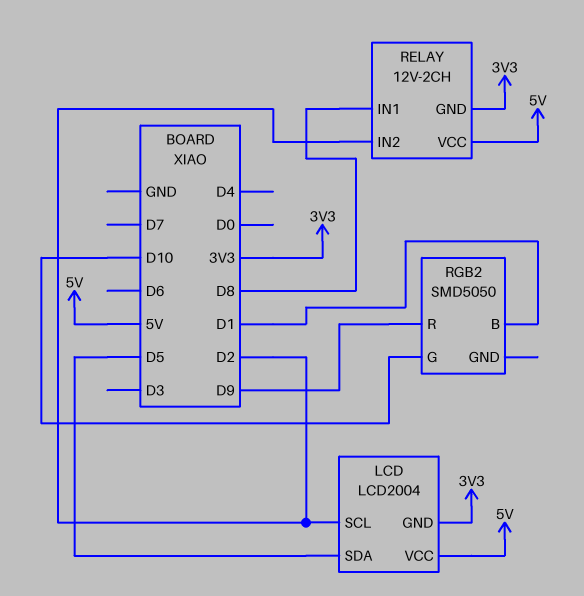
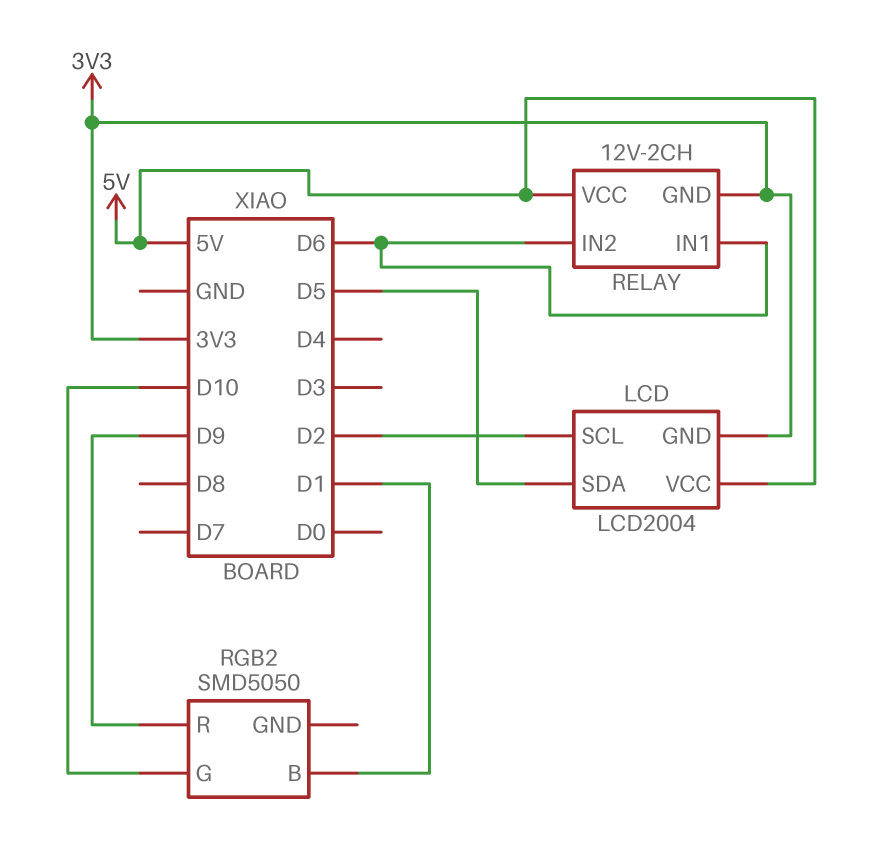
RELAY pin IN1: D8 -> D6
RELAY pin IN2: D2 -> D6

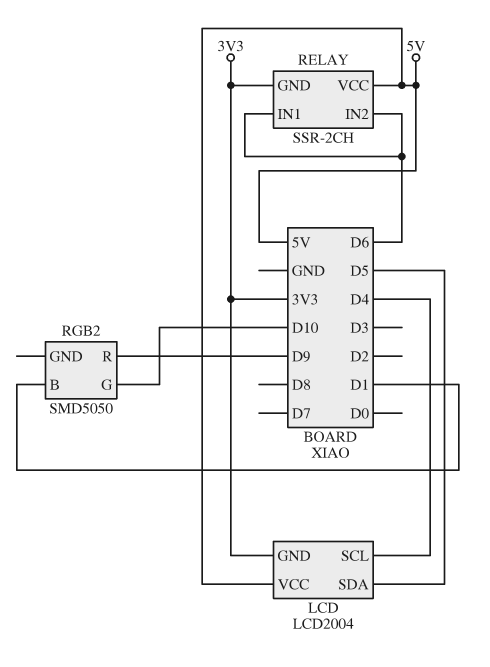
LCD pin SCL: D2 -> D4
RELAY: 12V-2CH -> SSR-2CH

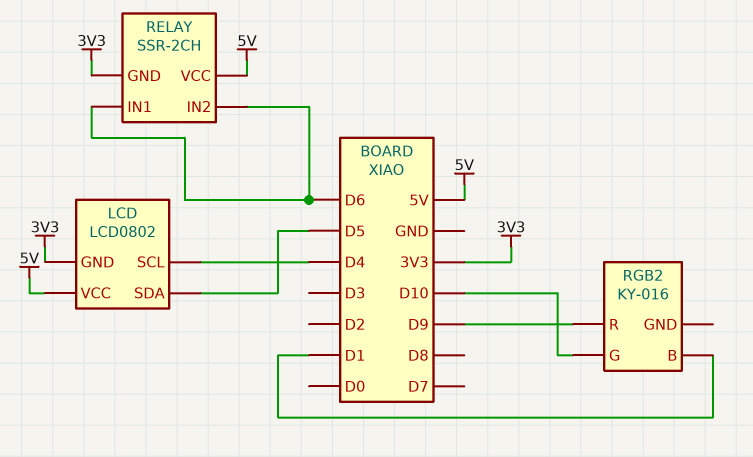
LCD: LCD2004 -> LCD0802
RGB2: SMD5050 -> KY-016

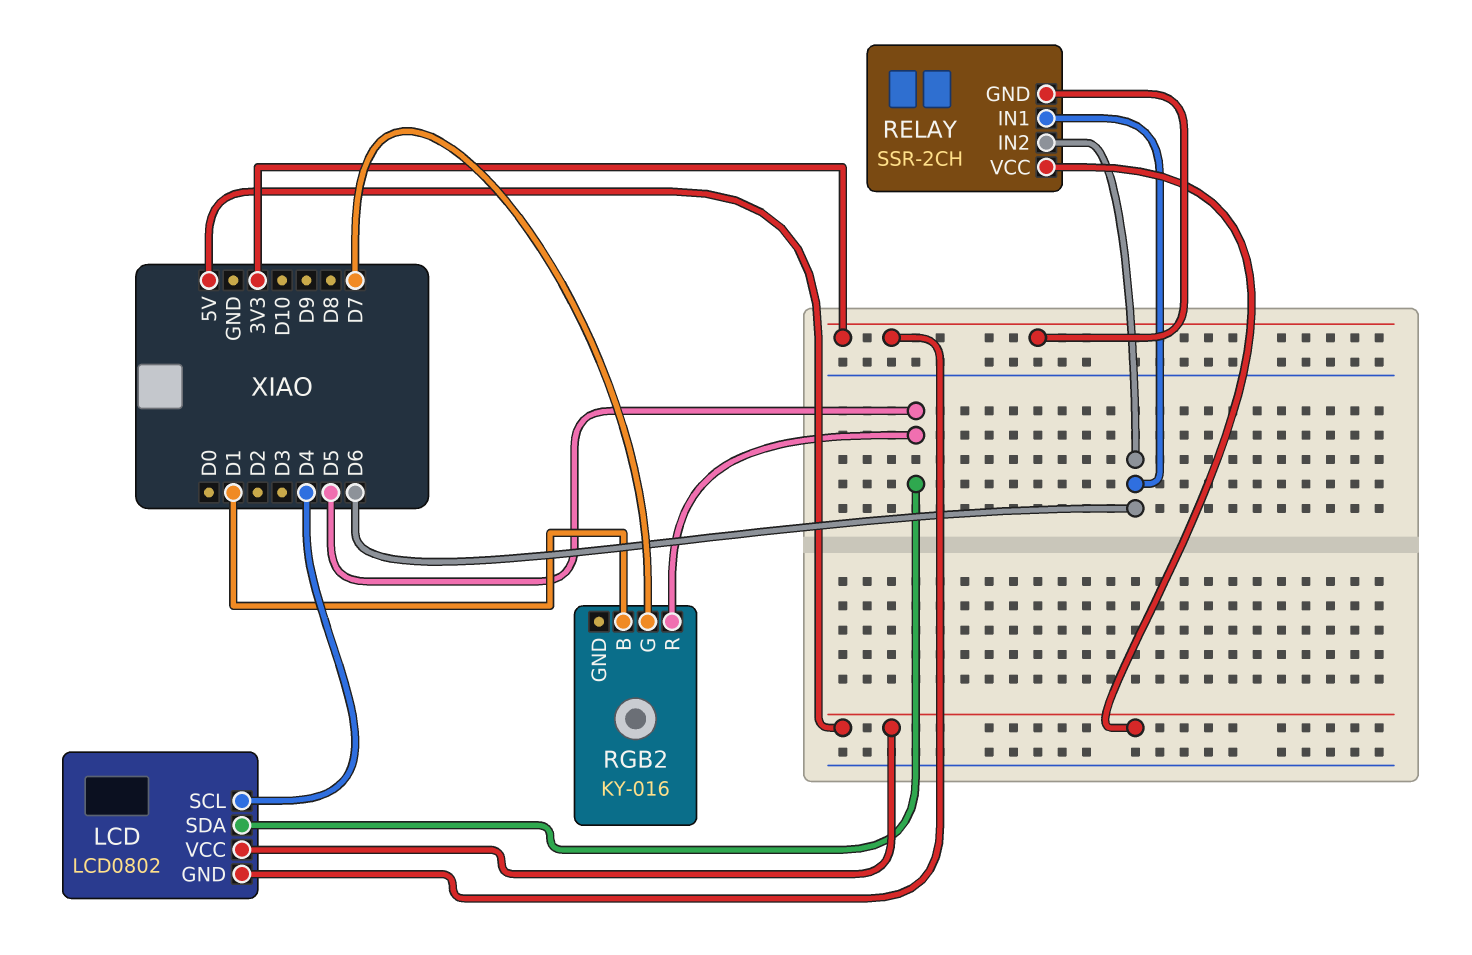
RGB2 pin G: D10 -> D7
RGB2 pin R: D9 -> D5

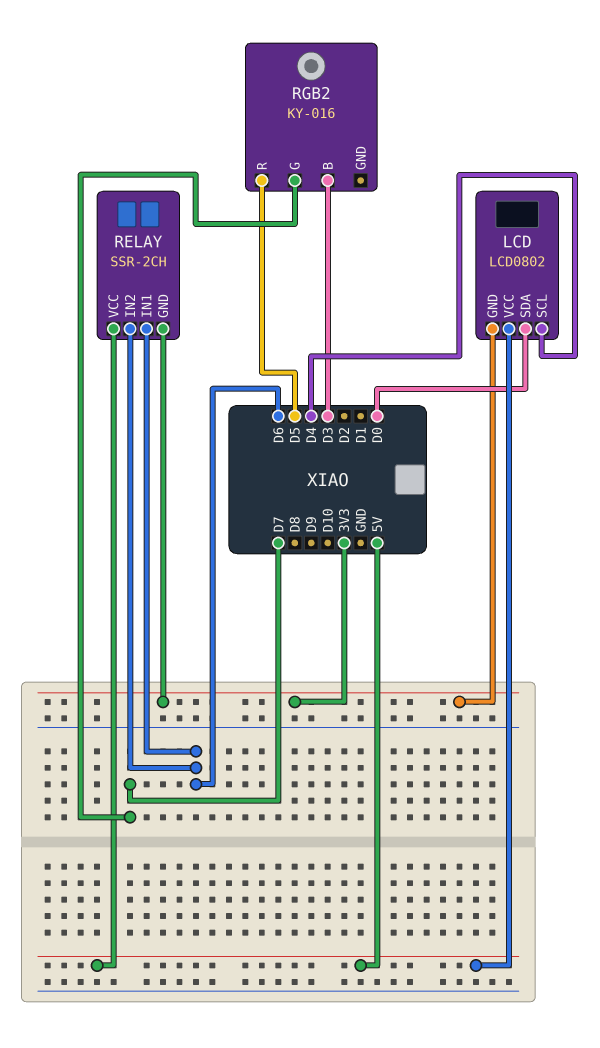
LCD pin SDA: D5 -> D0
RGB2 pin B: D1 -> D3

